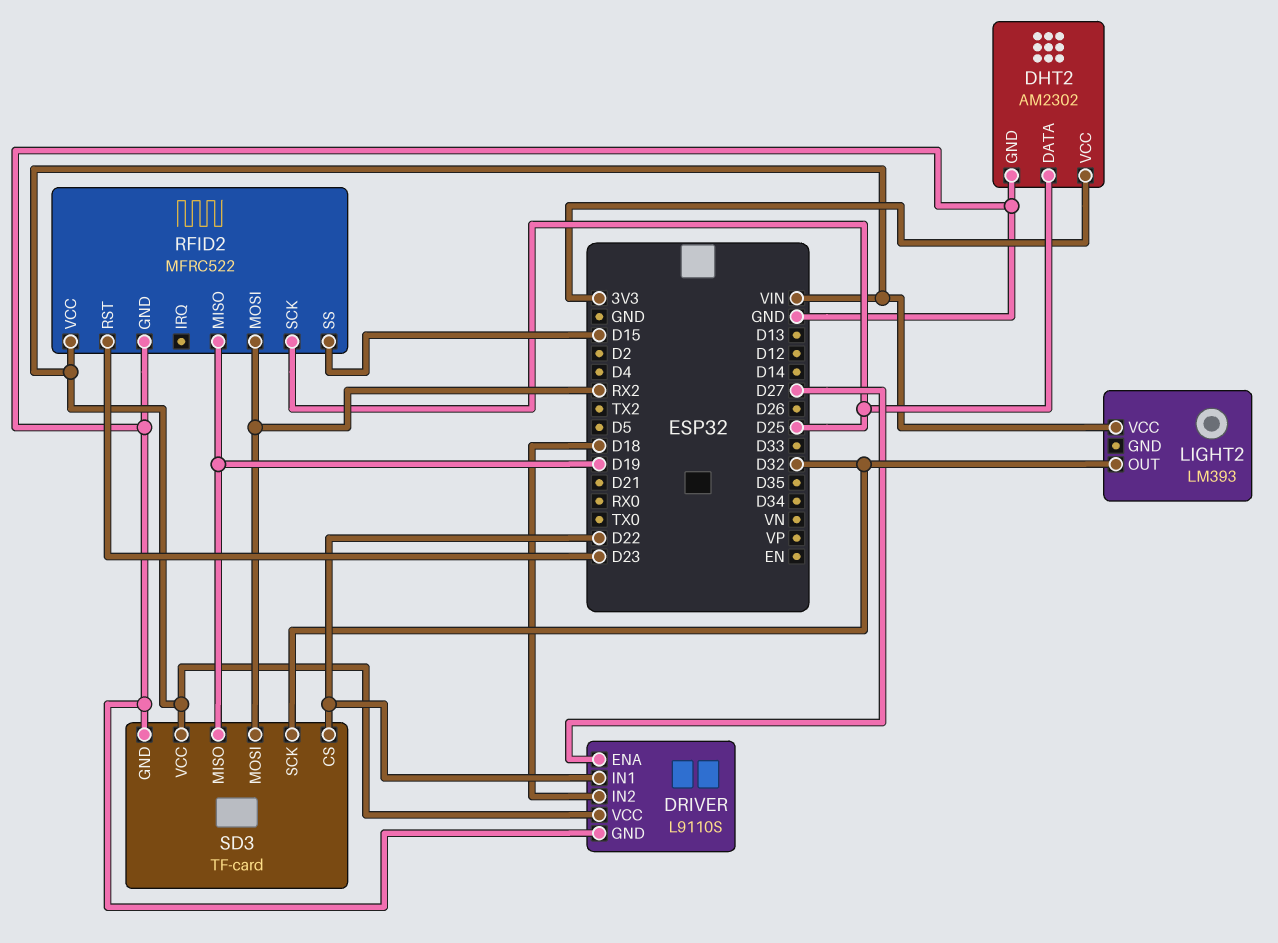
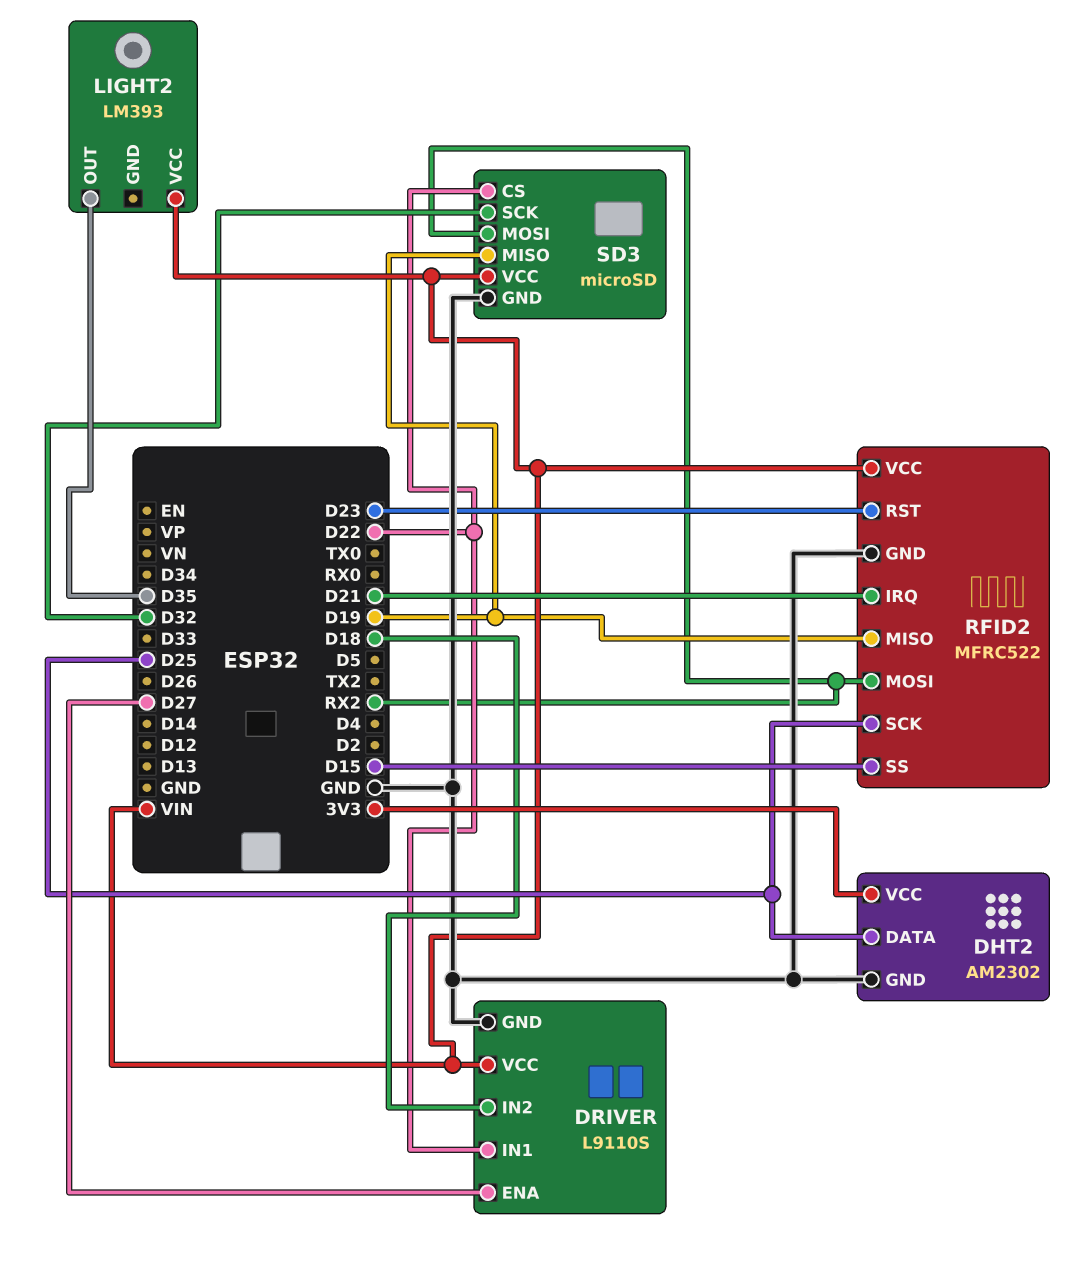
LIGHT2 pin OUT: D32 -> D35
RFID2 pin IRQ: none -> D21
SD3: TF-card -> microSD

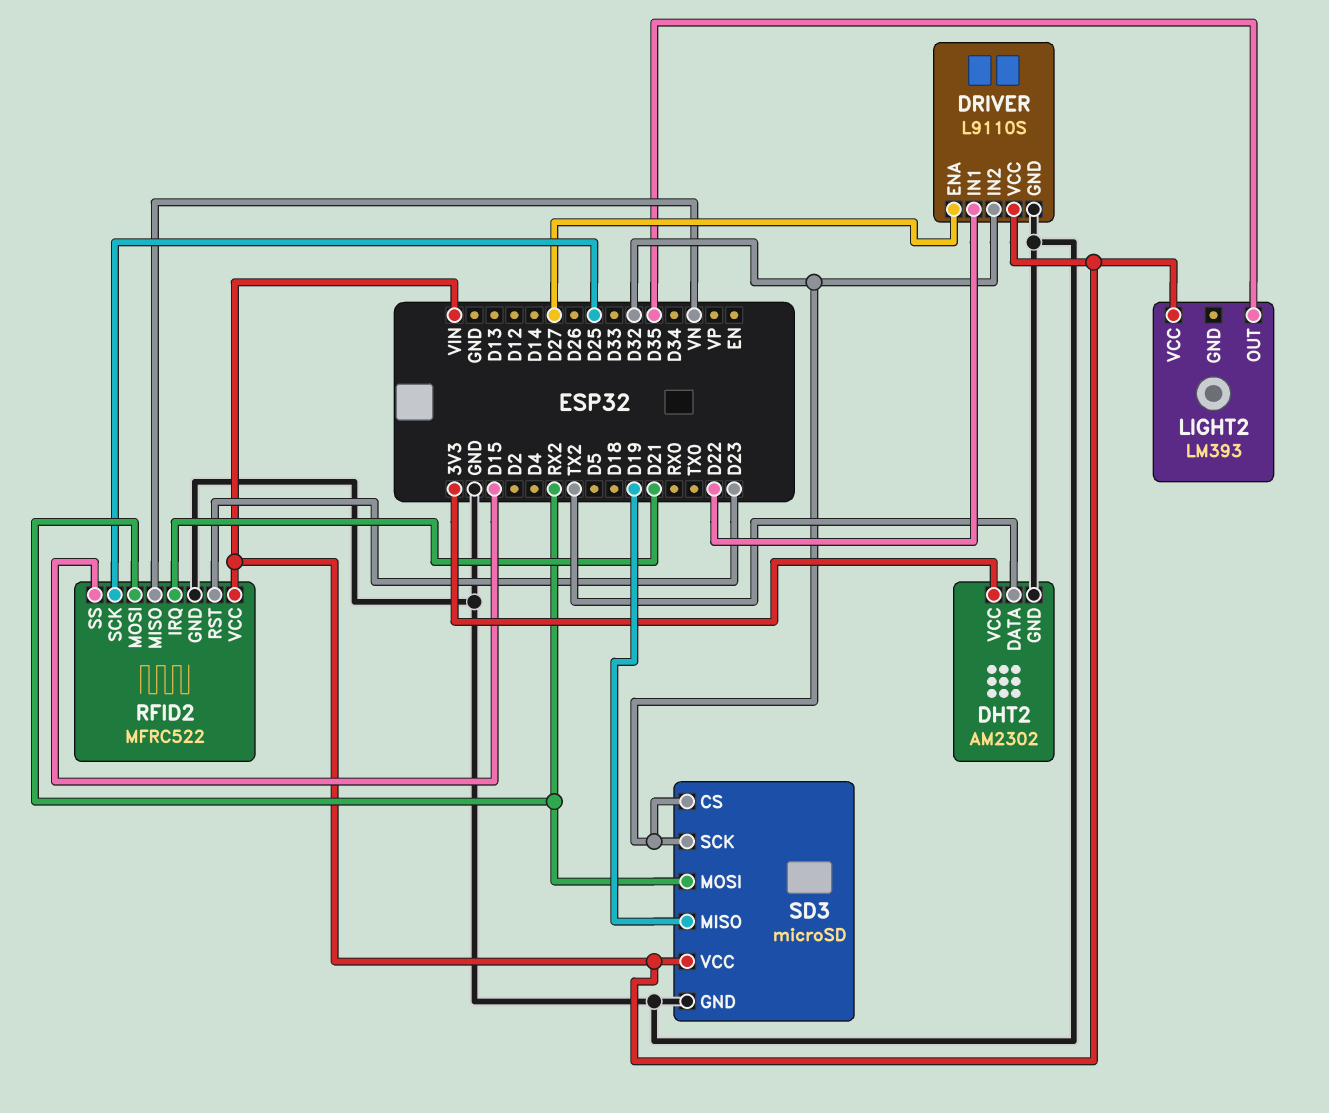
DHT2 pin DATA: D25 -> TX2
DRIVER pin IN2: D18 -> D32
RFID2 pin MISO: D19 -> VN
SD3 pin CS: D22 -> D32

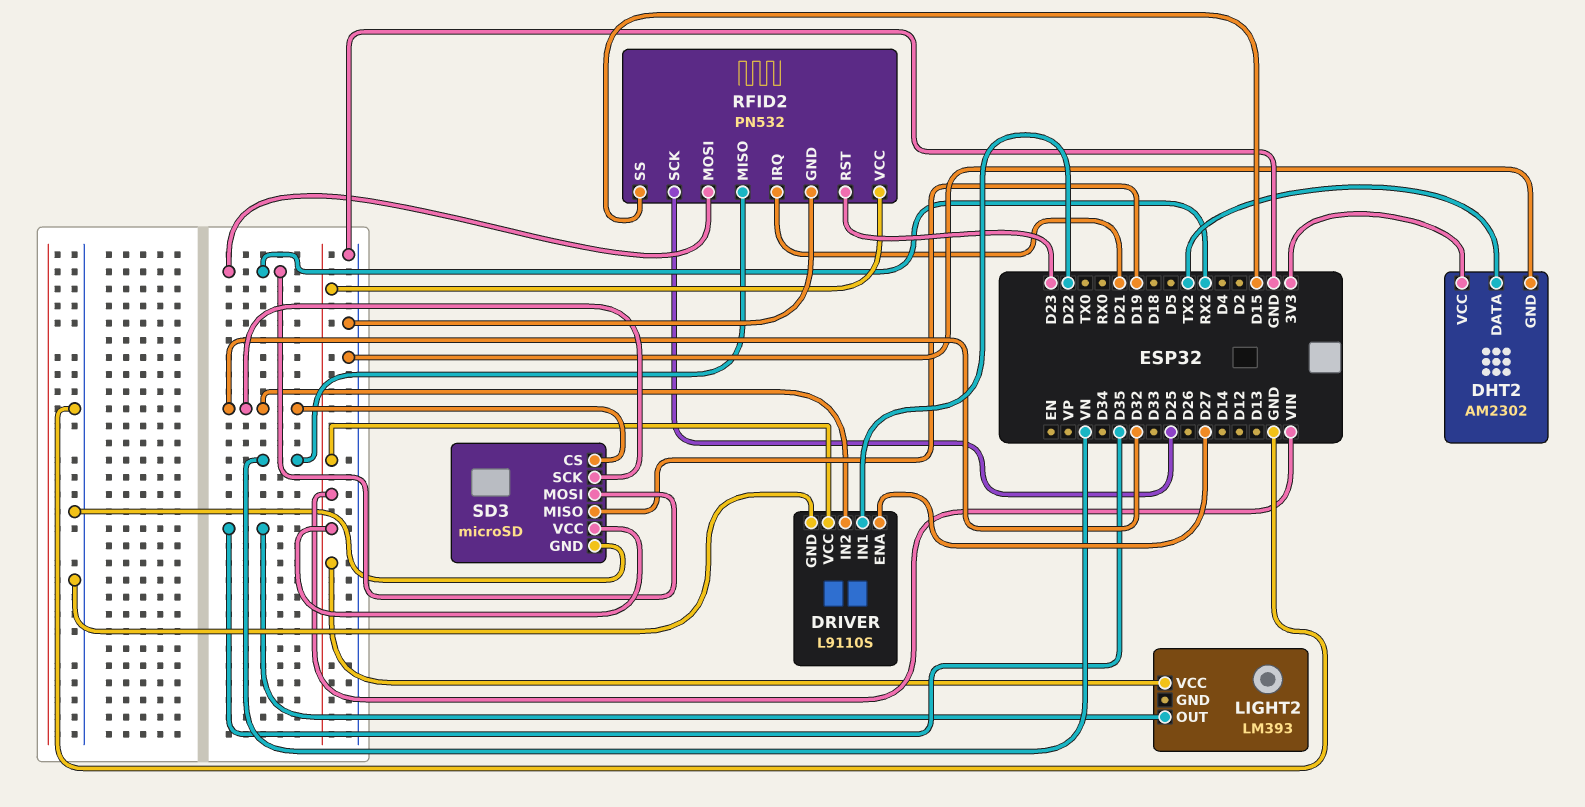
RFID2: MFRC522 -> PN532

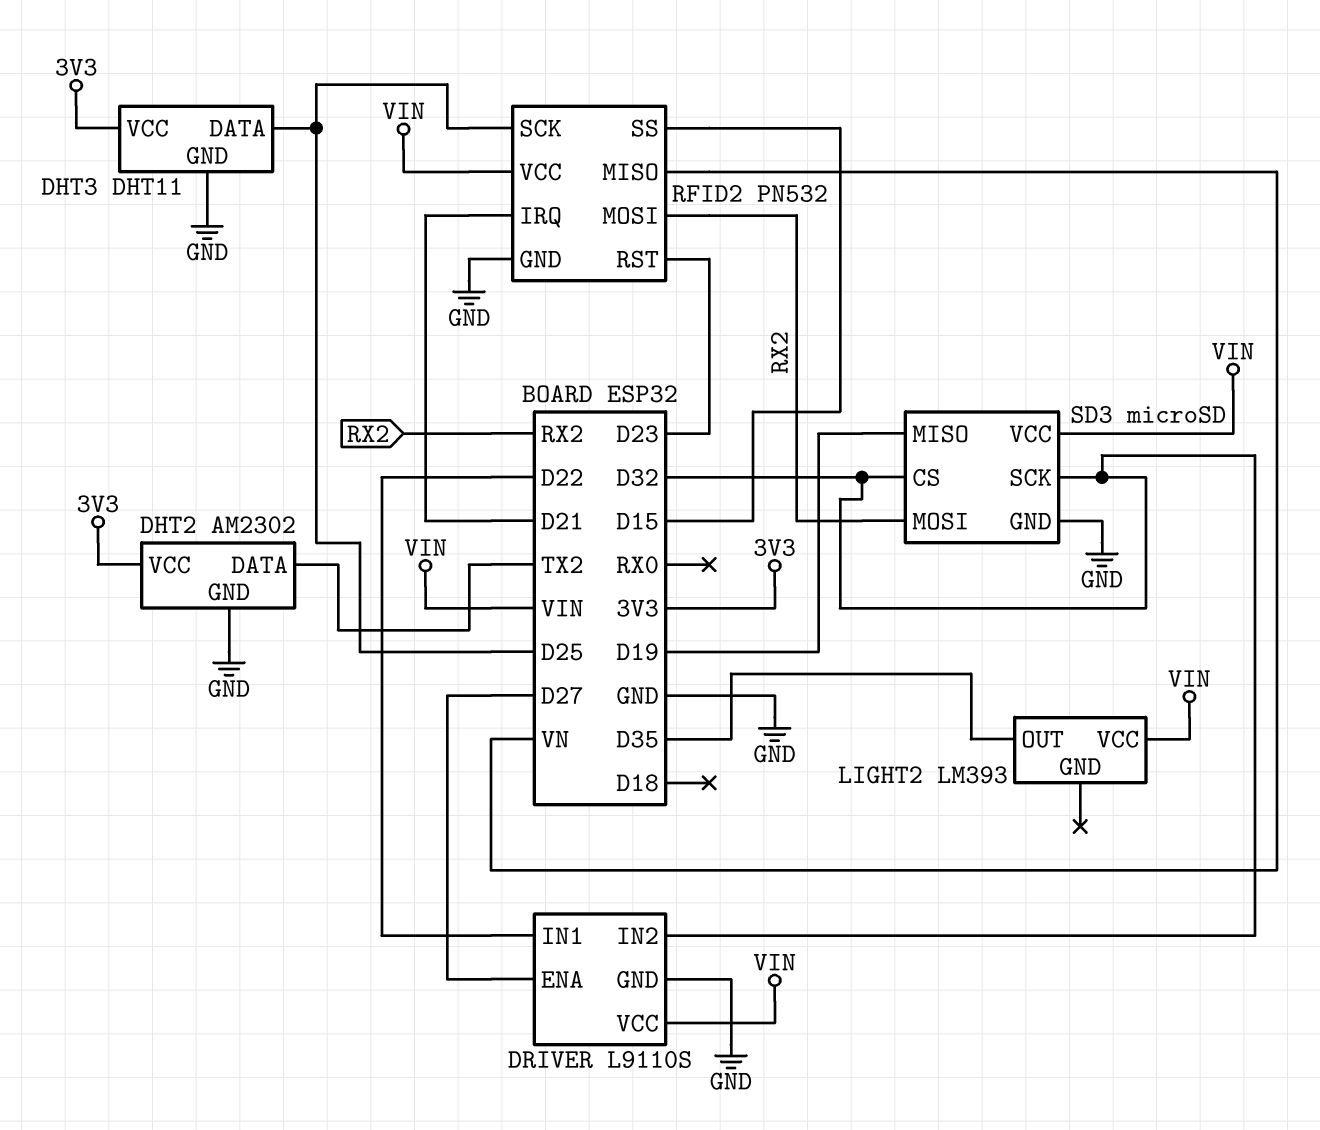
DHT3: none -> DHT11
DHT3 pin DATA: none -> D25
DHT3 pin GND: none -> GND
DHT3 pin VCC: none -> 3V3

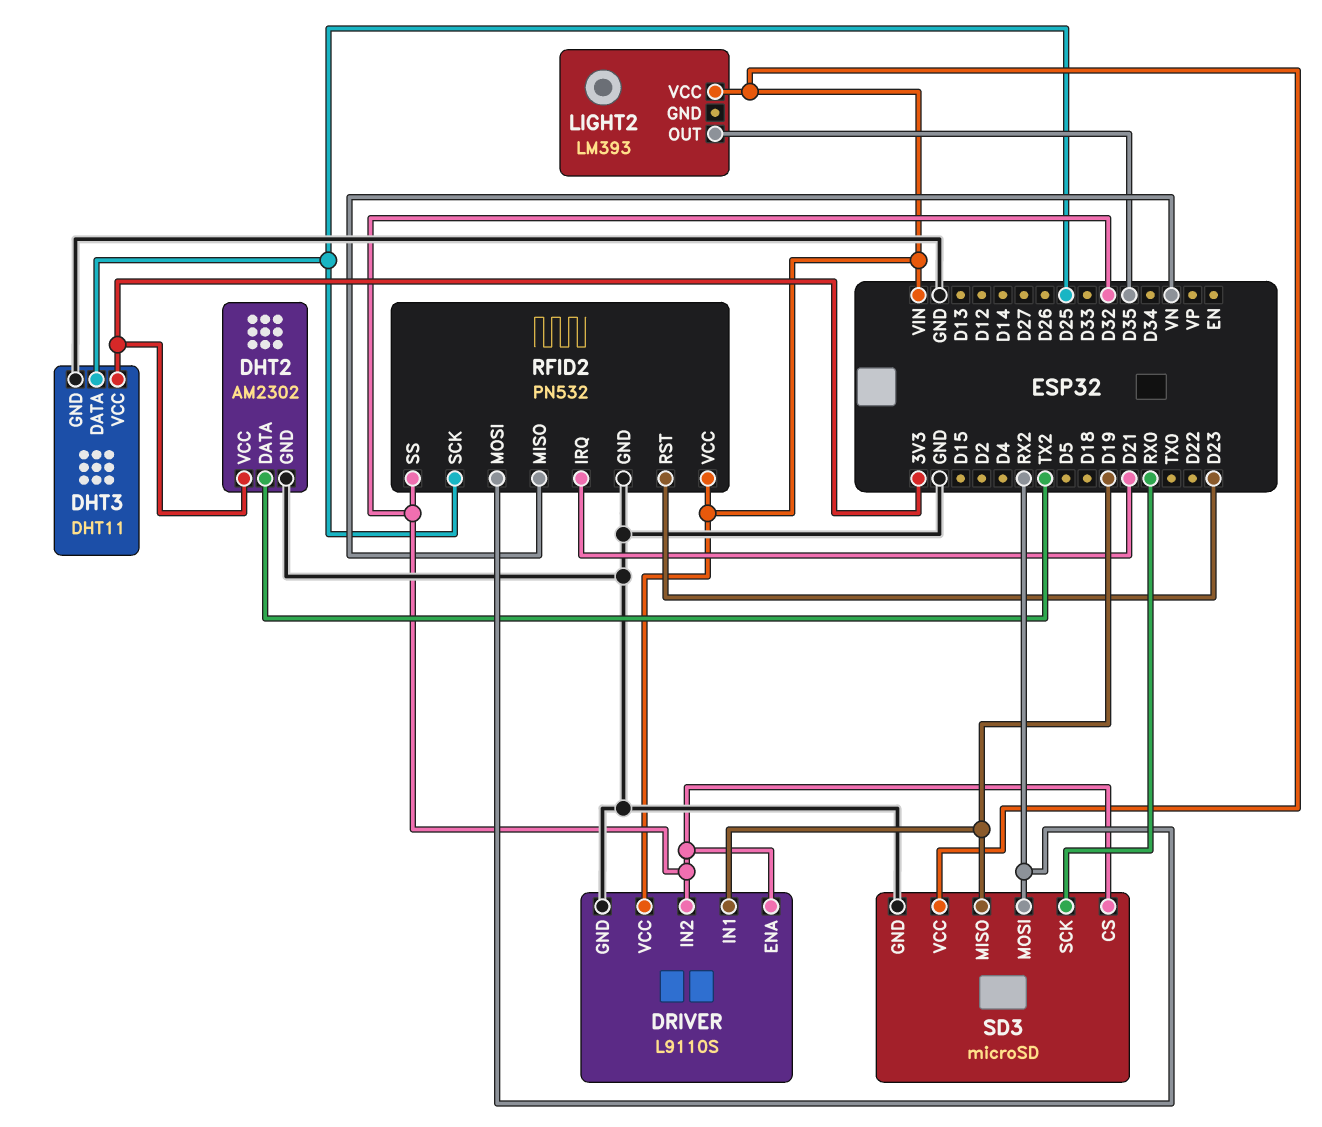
DRIVER pin ENA: D27 -> D32
DRIVER pin IN1: D22 -> D19
RFID2 pin SS: D15 -> D32
SD3 pin SCK: D32 -> RX0

